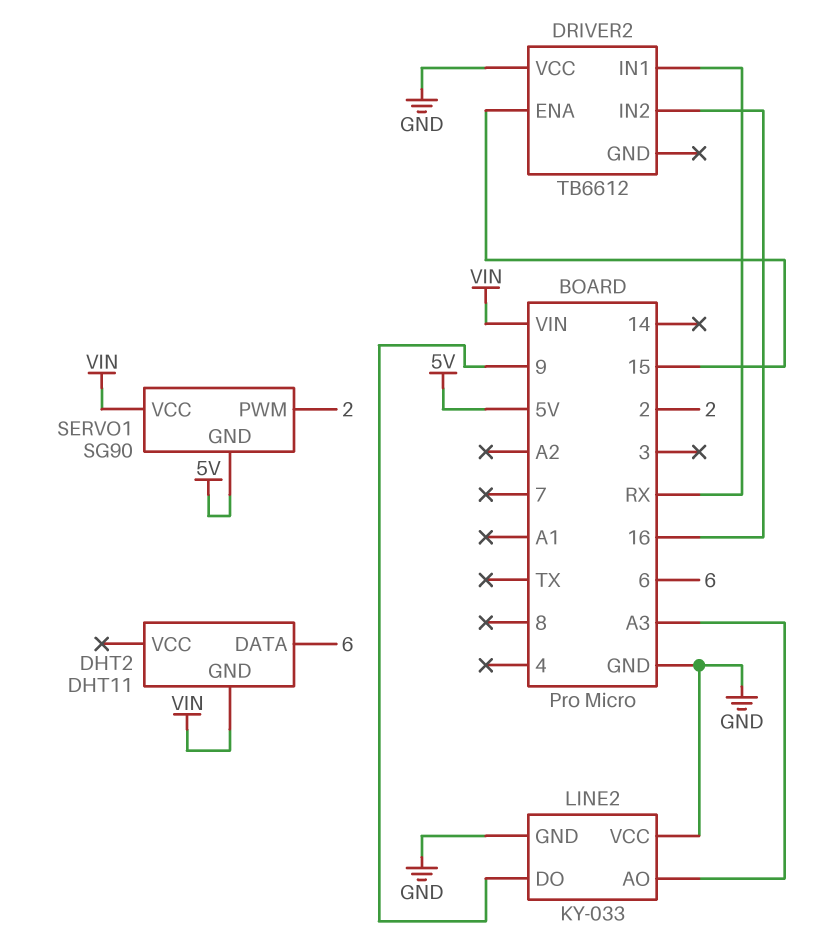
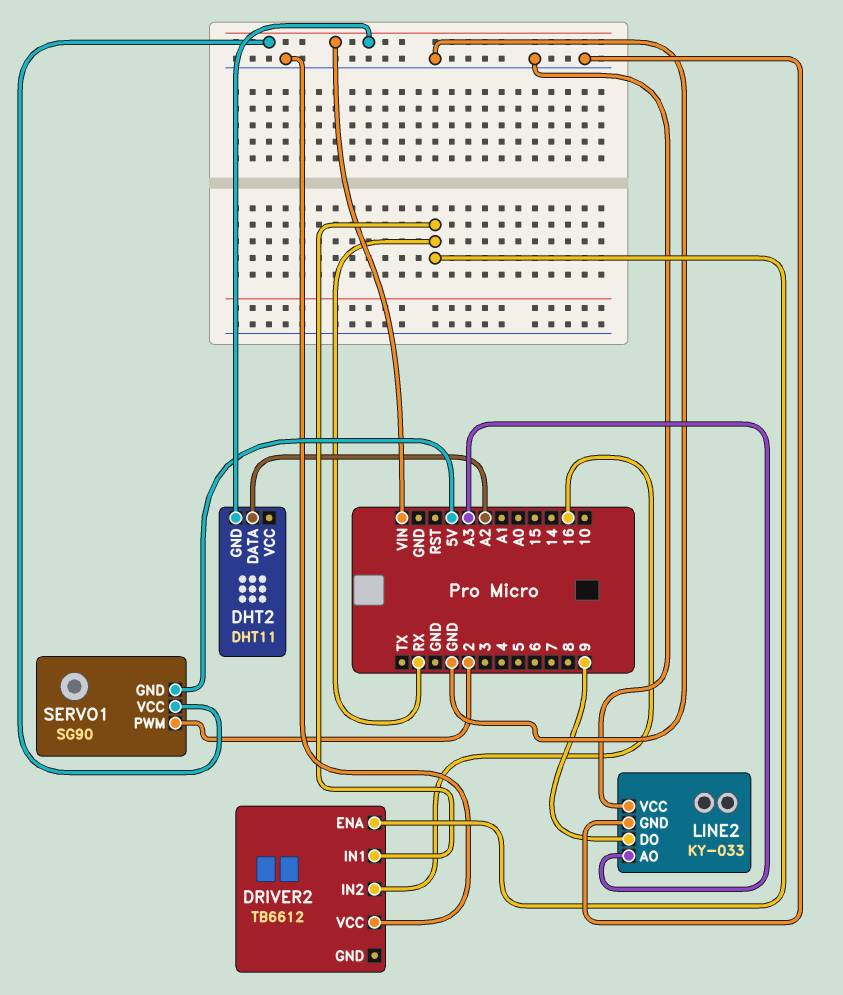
DHT2 pin DATA: 6 -> A2
DRIVER2 pin ENA: 15 -> RX

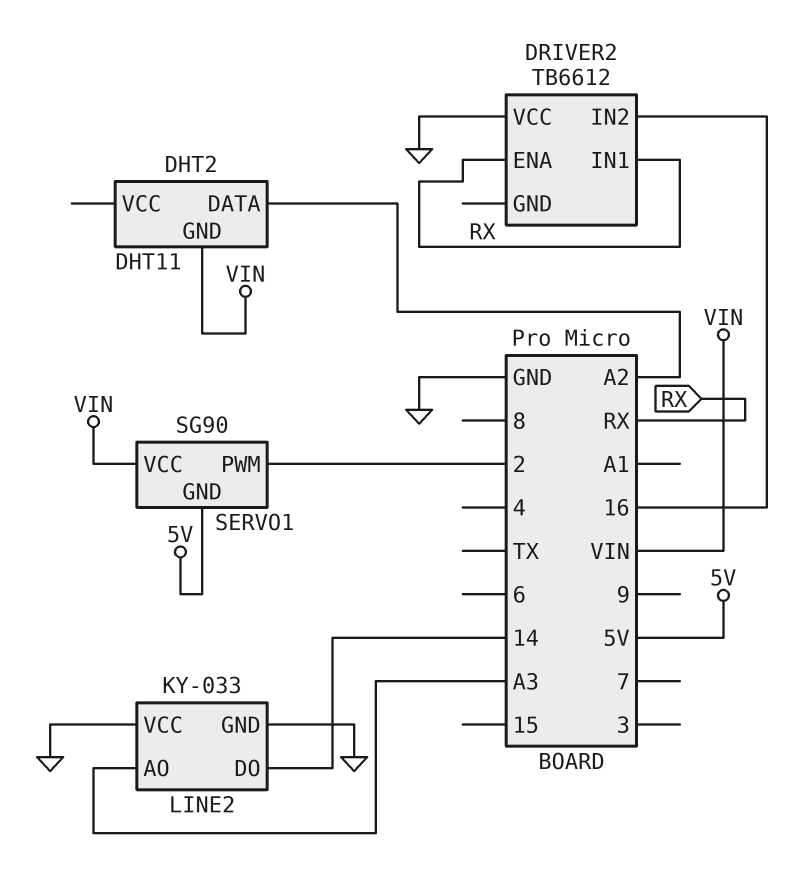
LINE2 pin DO: 9 -> 14

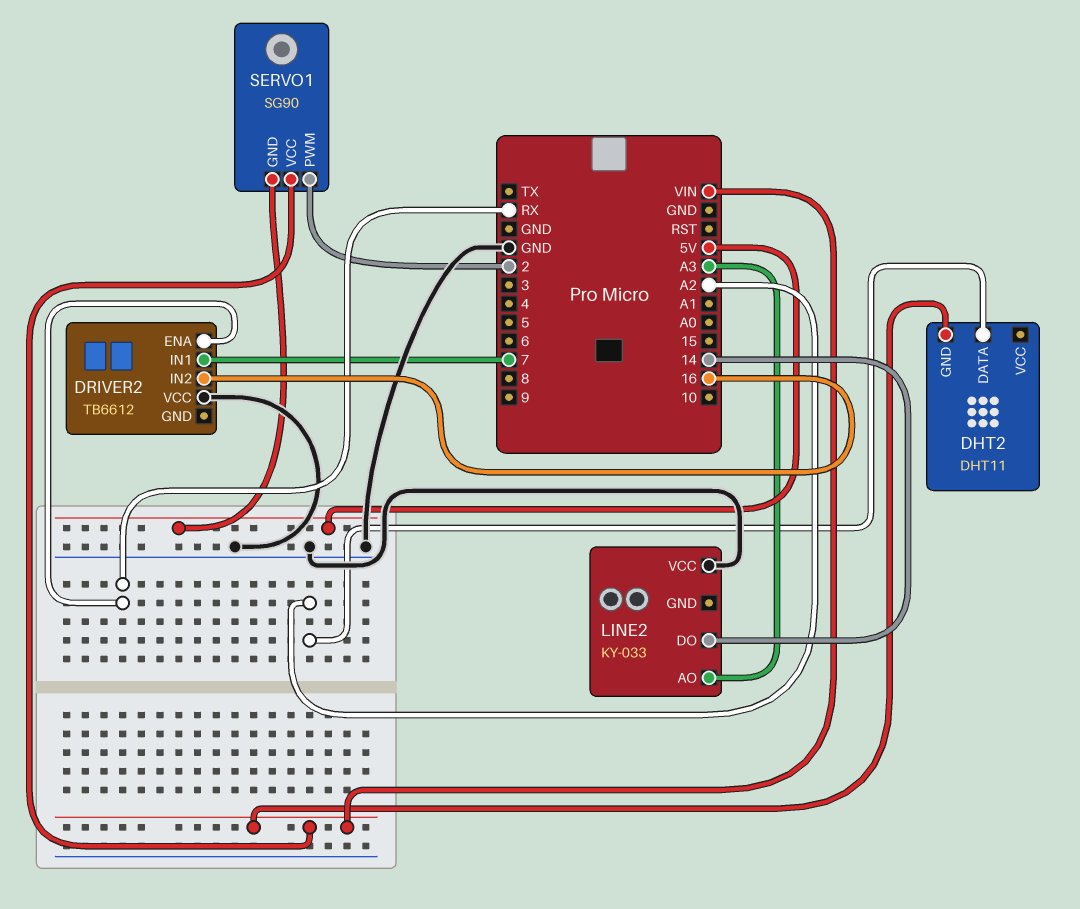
DRIVER2 pin IN1: RX -> 7
LINE2 pin GND: GND -> none

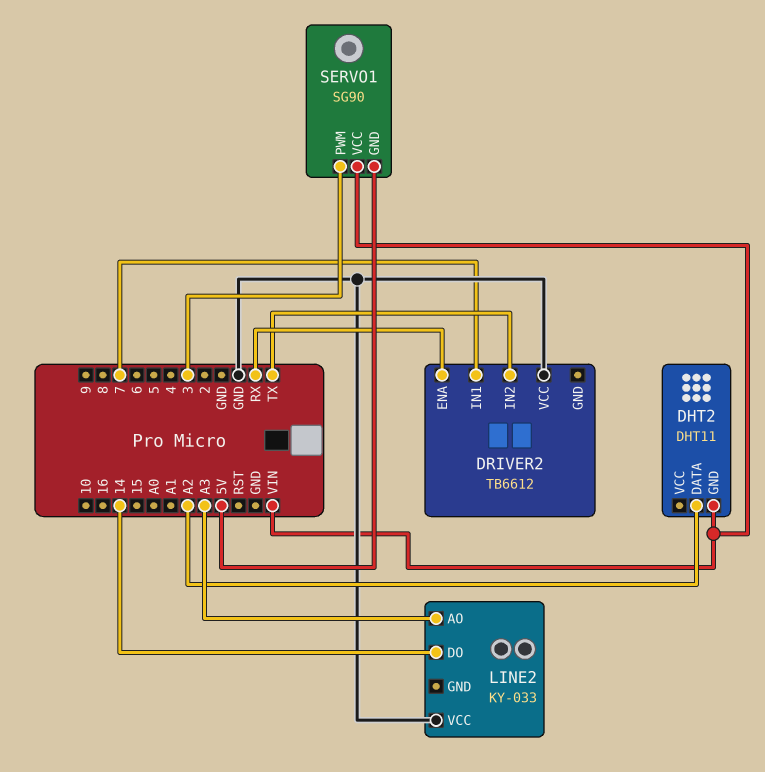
DRIVER2 pin IN2: 16 -> TX
SERVO1 pin PWM: 2 -> 3

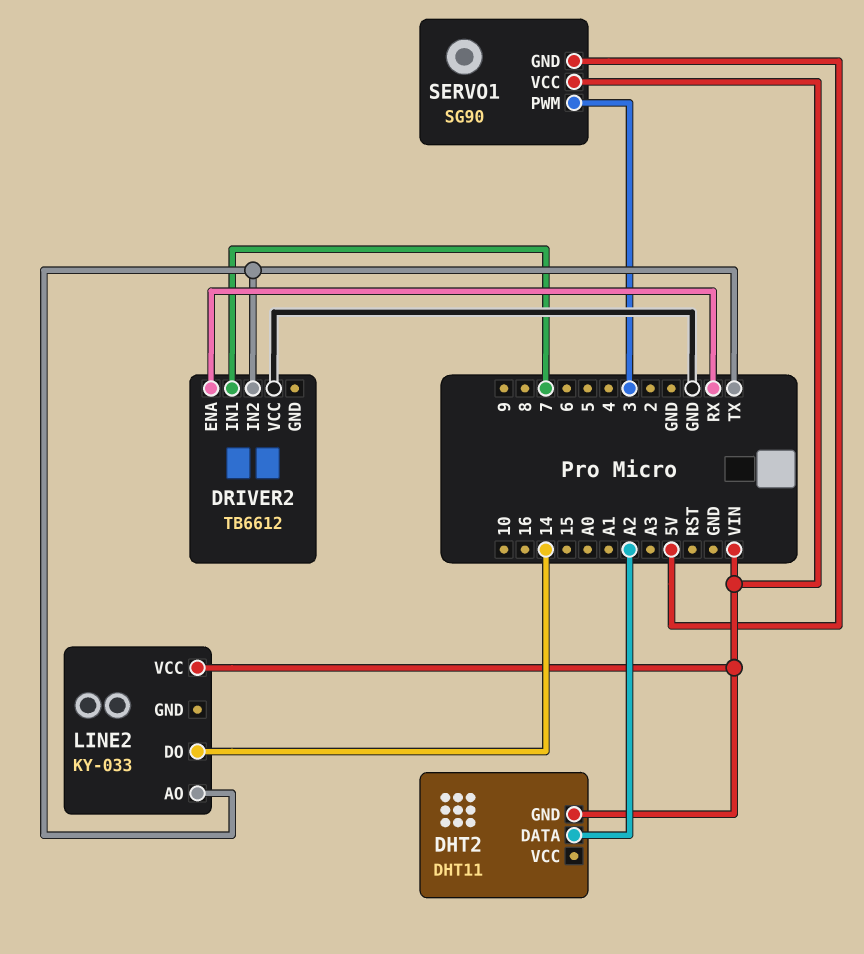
LINE2 pin AO: A3 -> TX
LINE2 pin VCC: GND -> VIN

